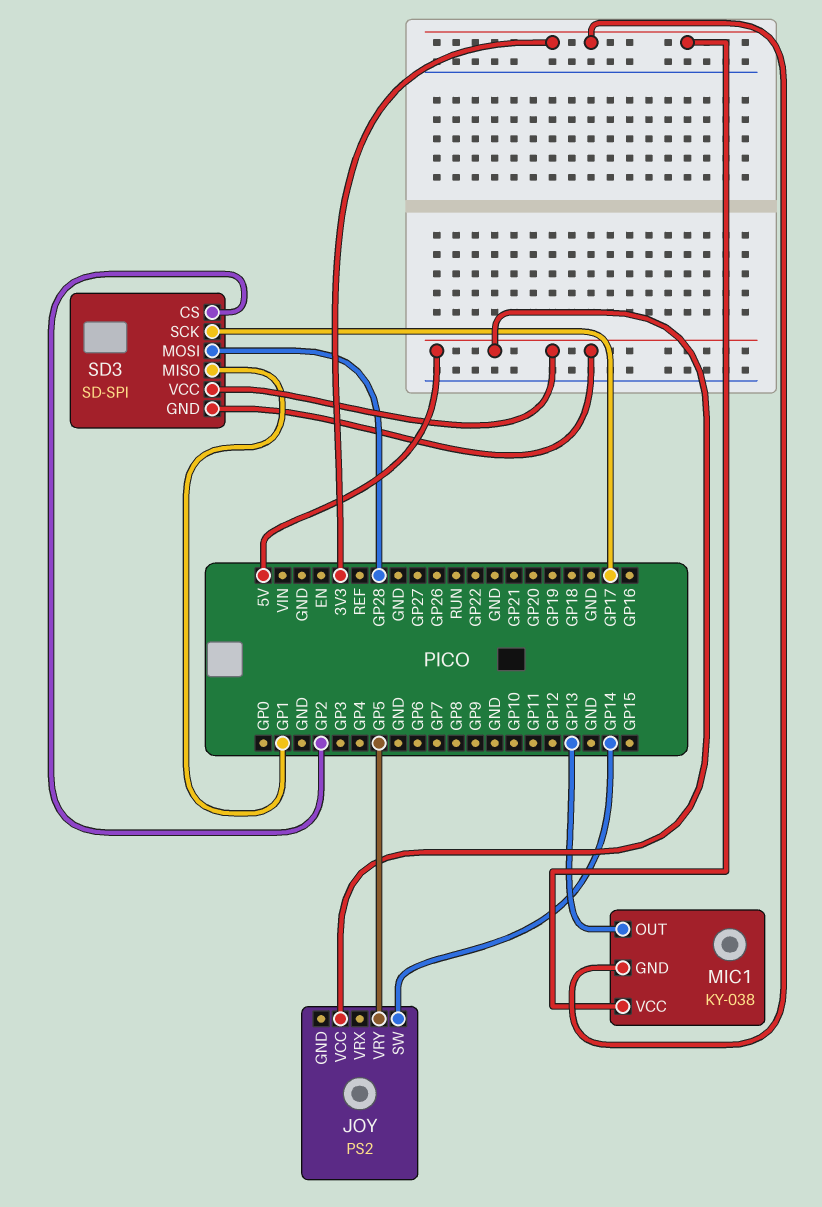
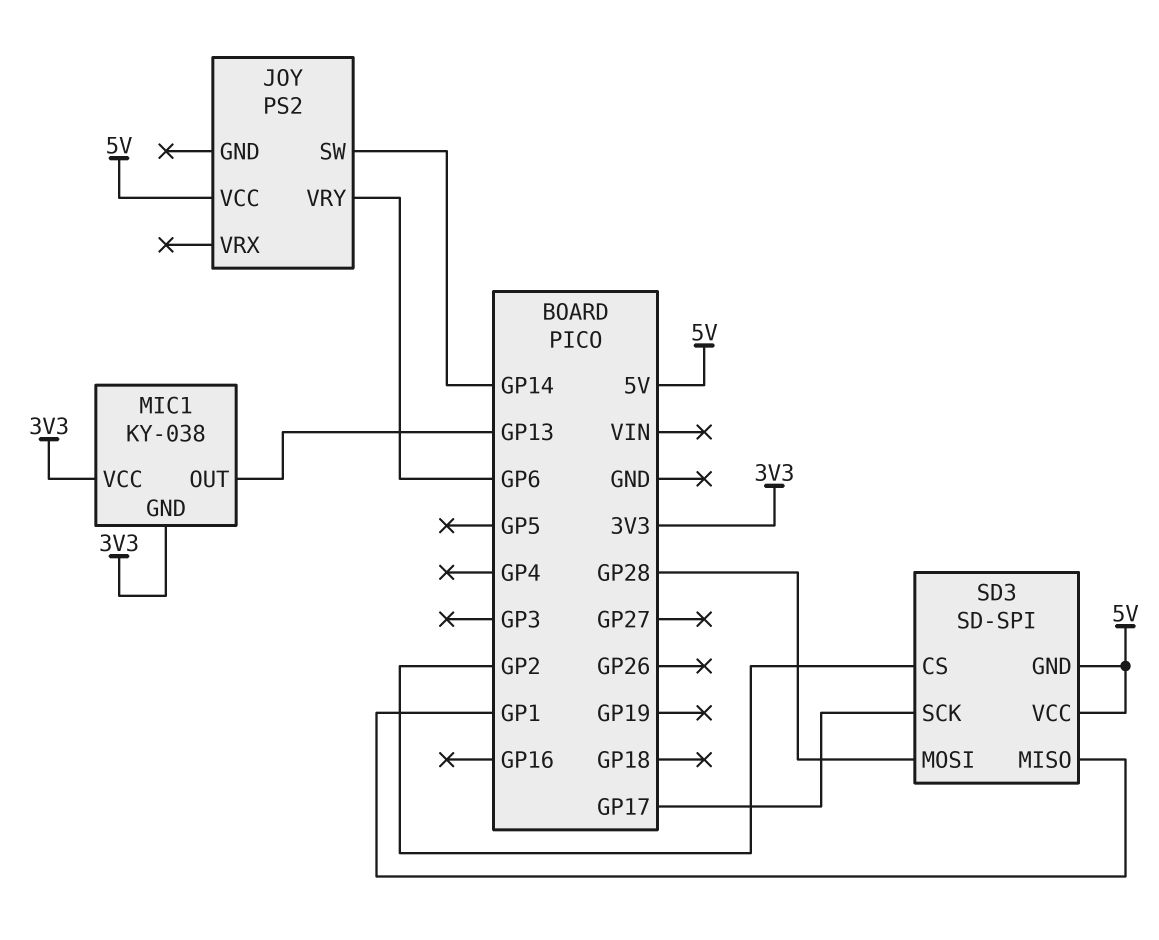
JOY pin VRY: GP5 -> GP6

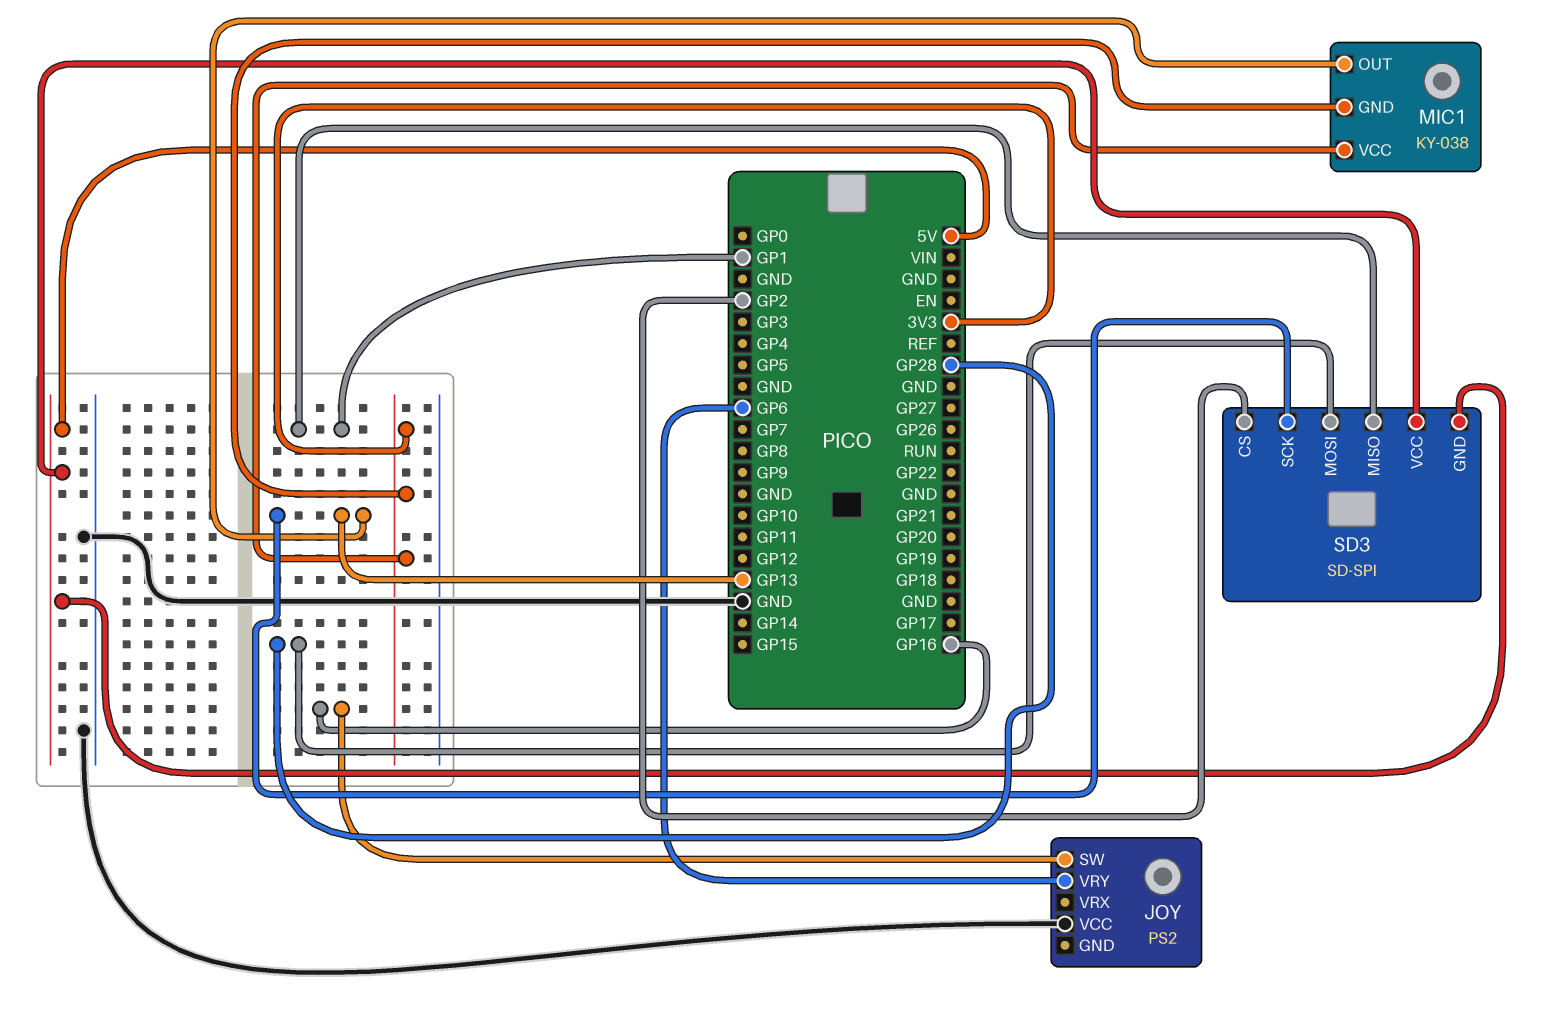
JOY pin SW: GP14 -> GP16
JOY pin VCC: 5V -> GND
SD3 pin SCK: GP17 -> GP13

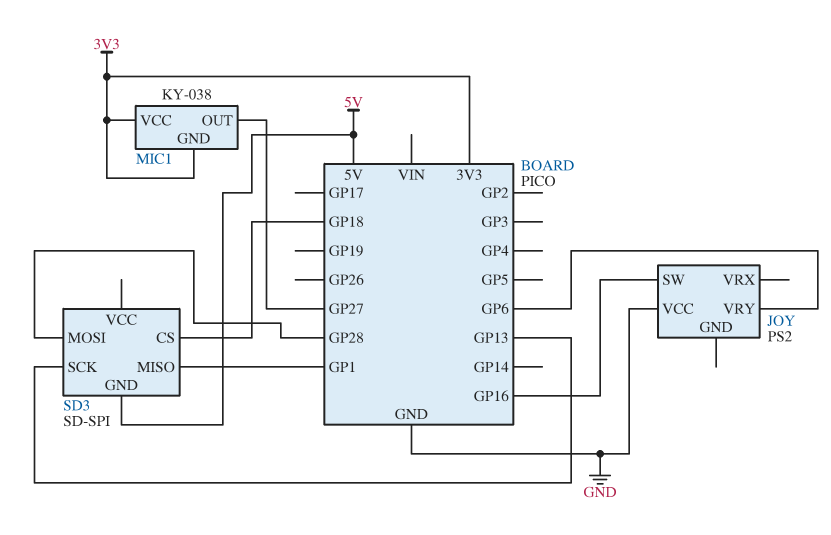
MIC1 pin OUT: GP13 -> GP27
SD3 pin CS: GP2 -> GP18
SD3 pin VCC: 5V -> none

